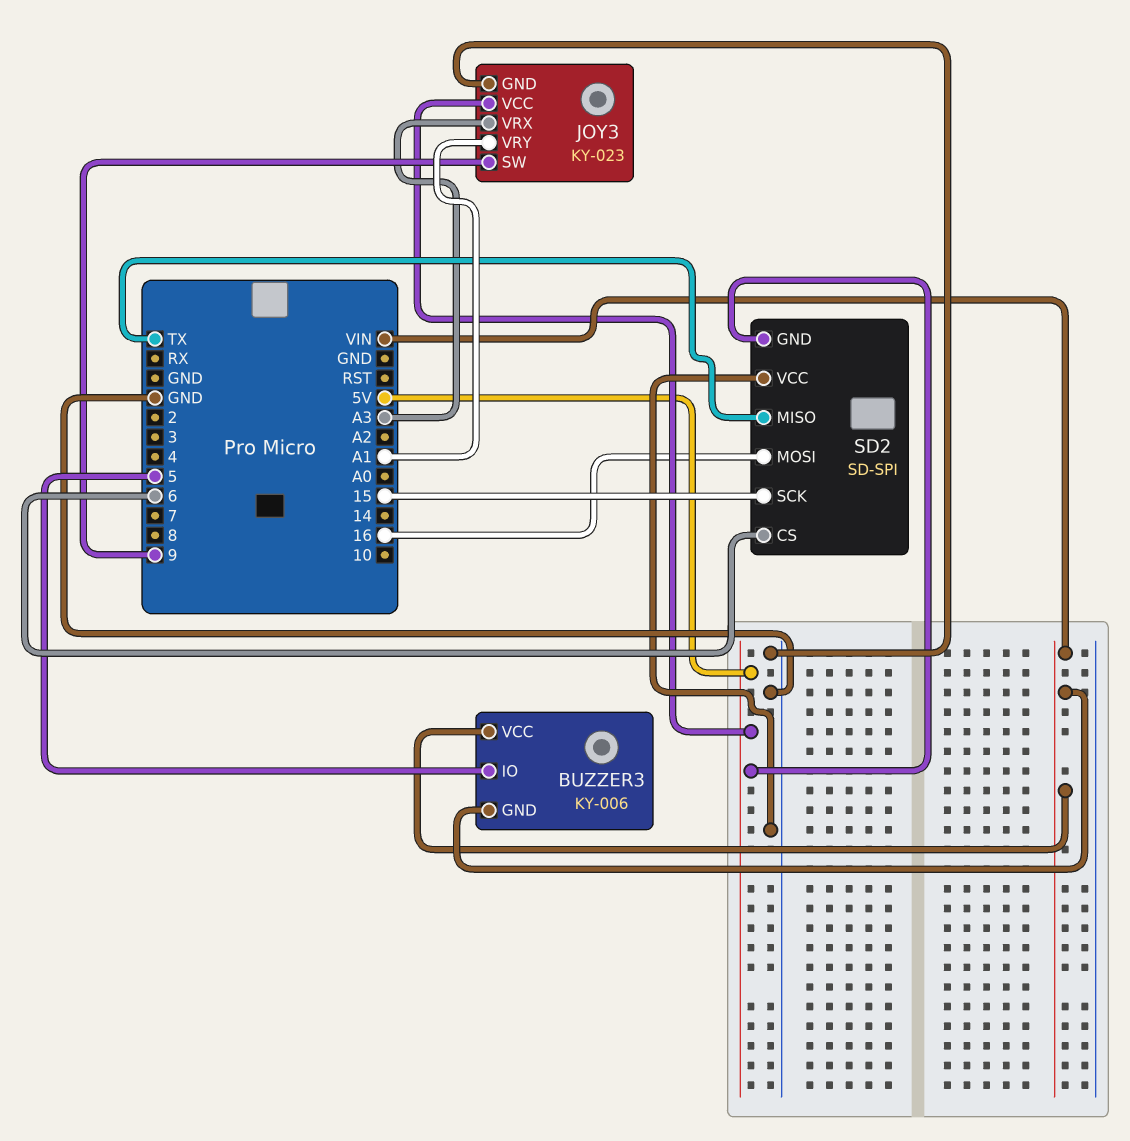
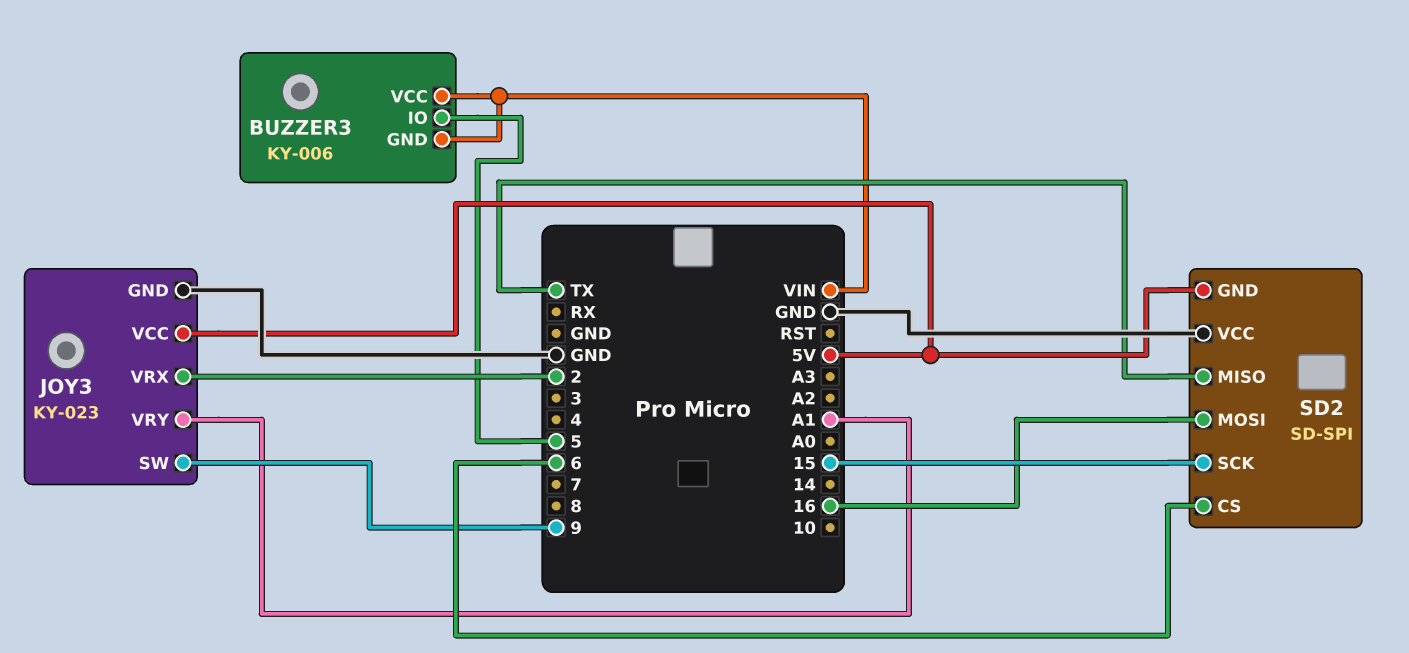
JOY3 pin VRX: A3 -> 2

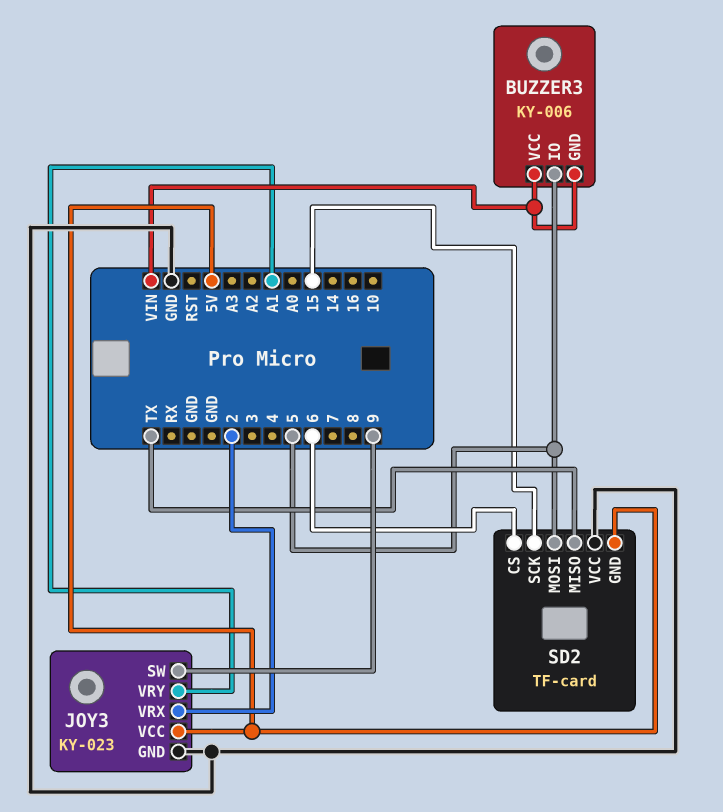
SD2: SD-SPI -> TF-card
SD2 pin MOSI: 16 -> 5

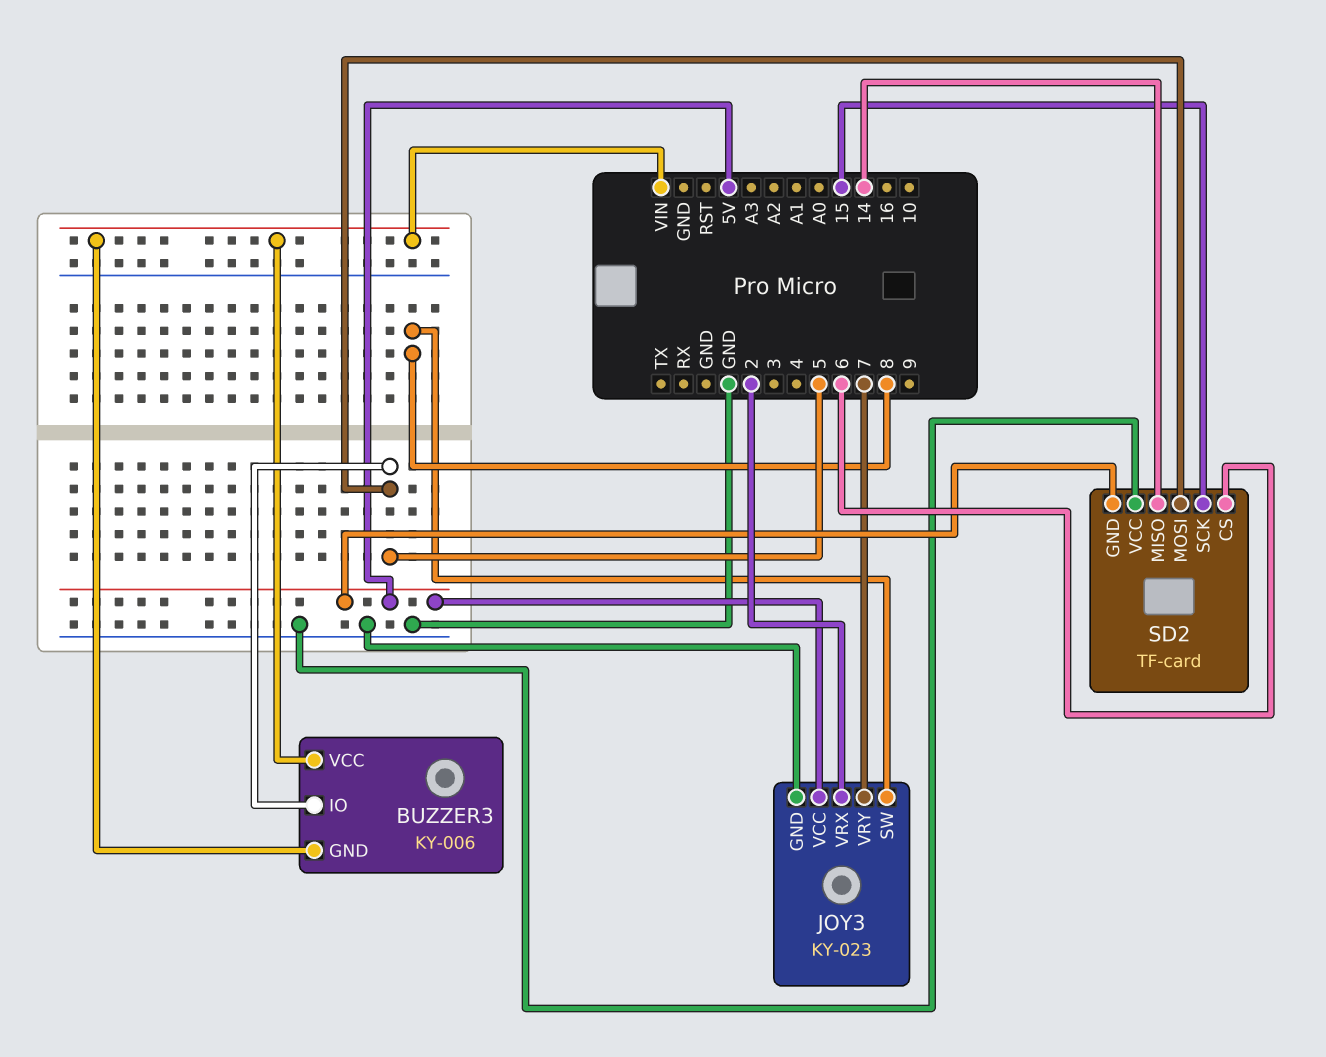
JOY3 pin SW: 9 -> 8
JOY3 pin VRY: A1 -> 7
SD2 pin MISO: TX -> 14

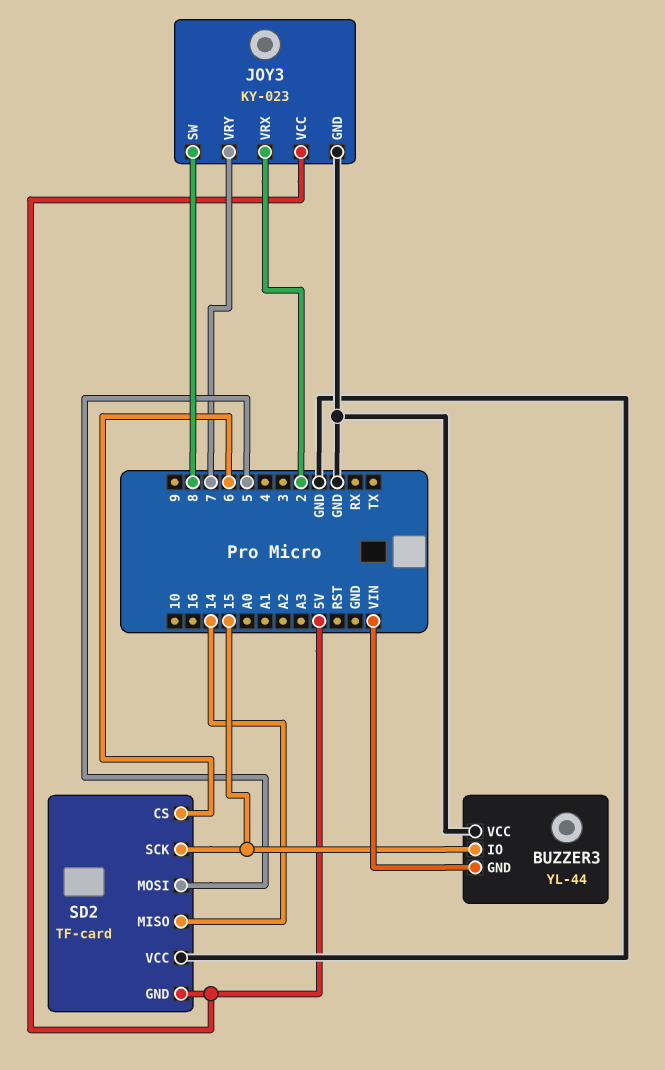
BUZZER3: KY-006 -> YL-44
BUZZER3 pin IO: 5 -> 15
BUZZER3 pin VCC: VIN -> GND

